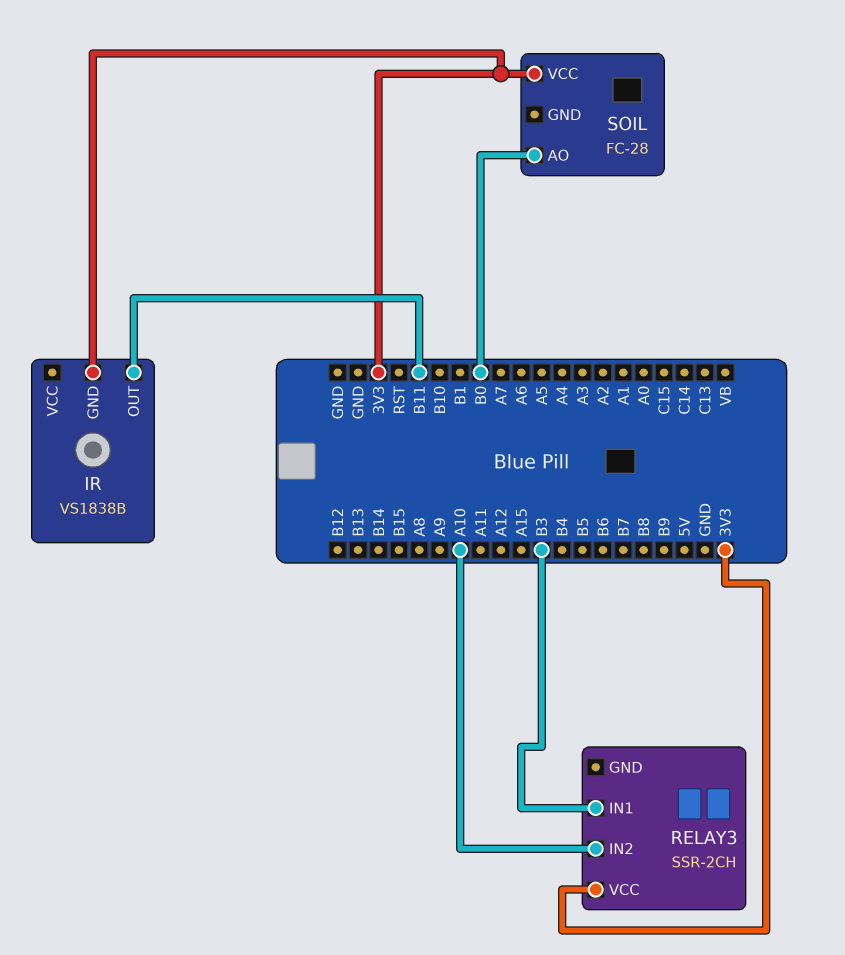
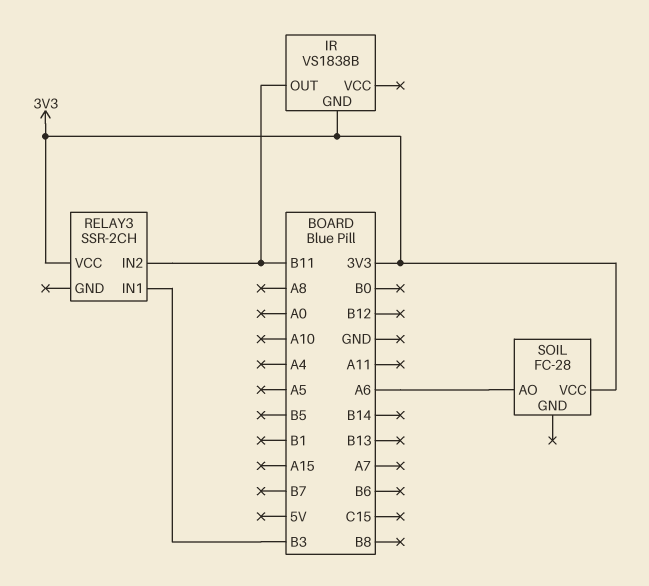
RELAY3 pin IN2: A10 -> B11
SOIL pin AO: B0 -> A6

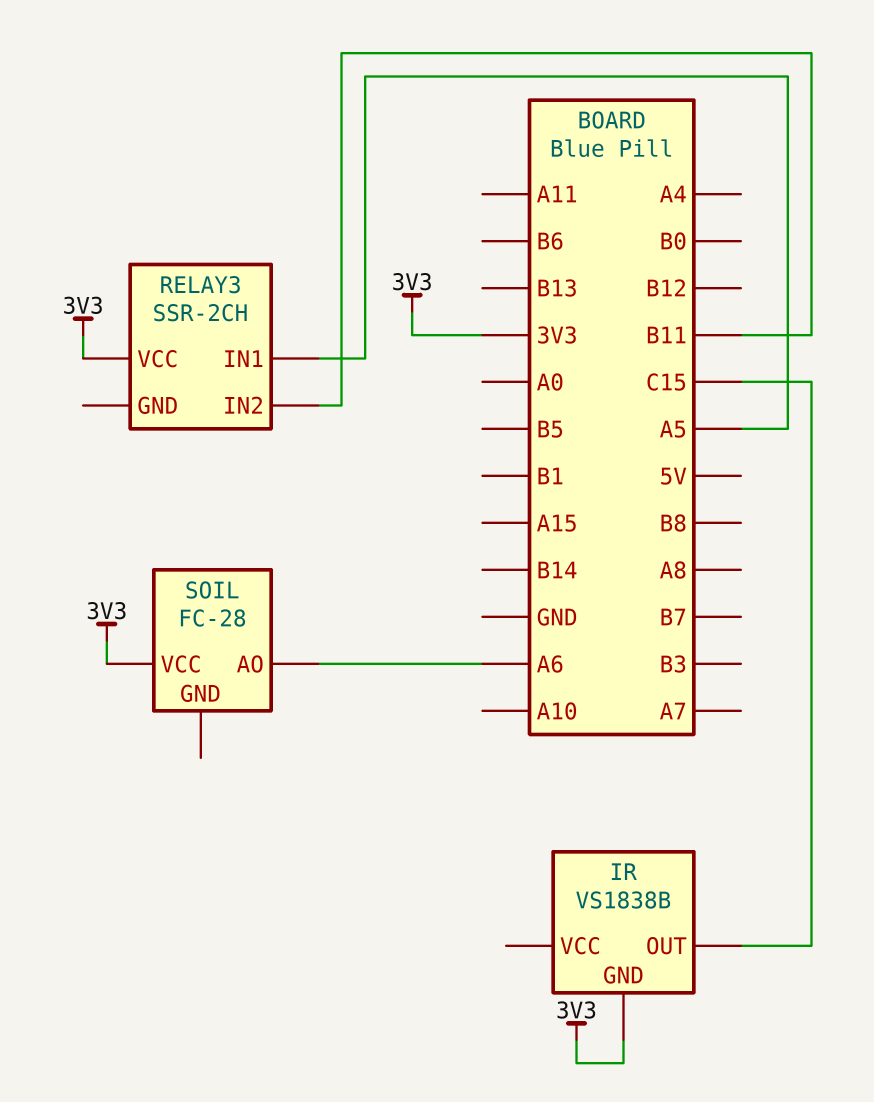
IR pin OUT: B11 -> C15
RELAY3 pin IN1: B3 -> A5

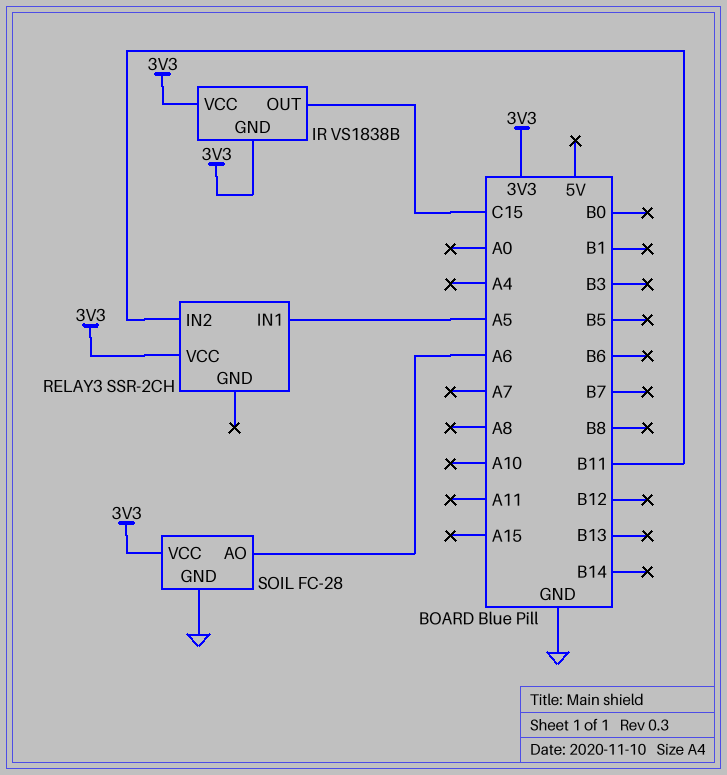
IR pin VCC: none -> 3V3
SOIL pin GND: none -> GND

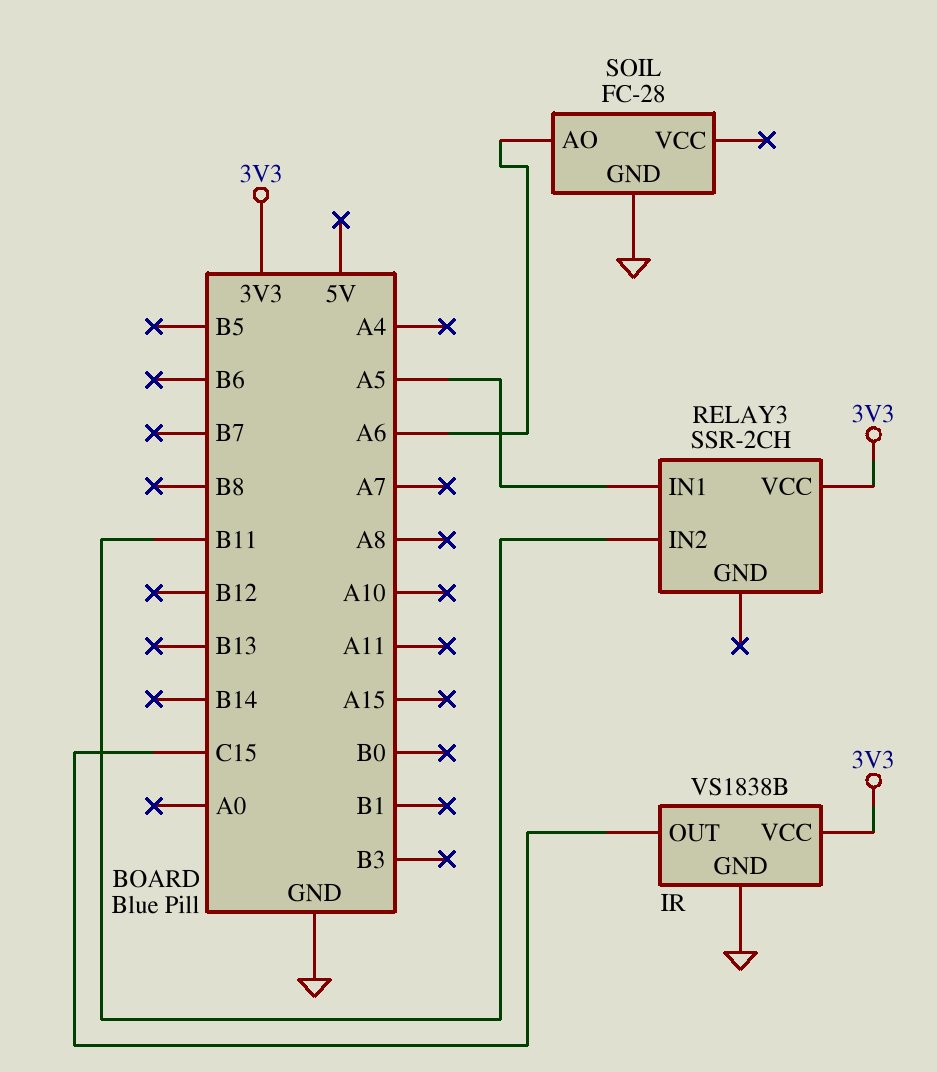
IR pin GND: 3V3 -> GND
SOIL pin VCC: 3V3 -> none

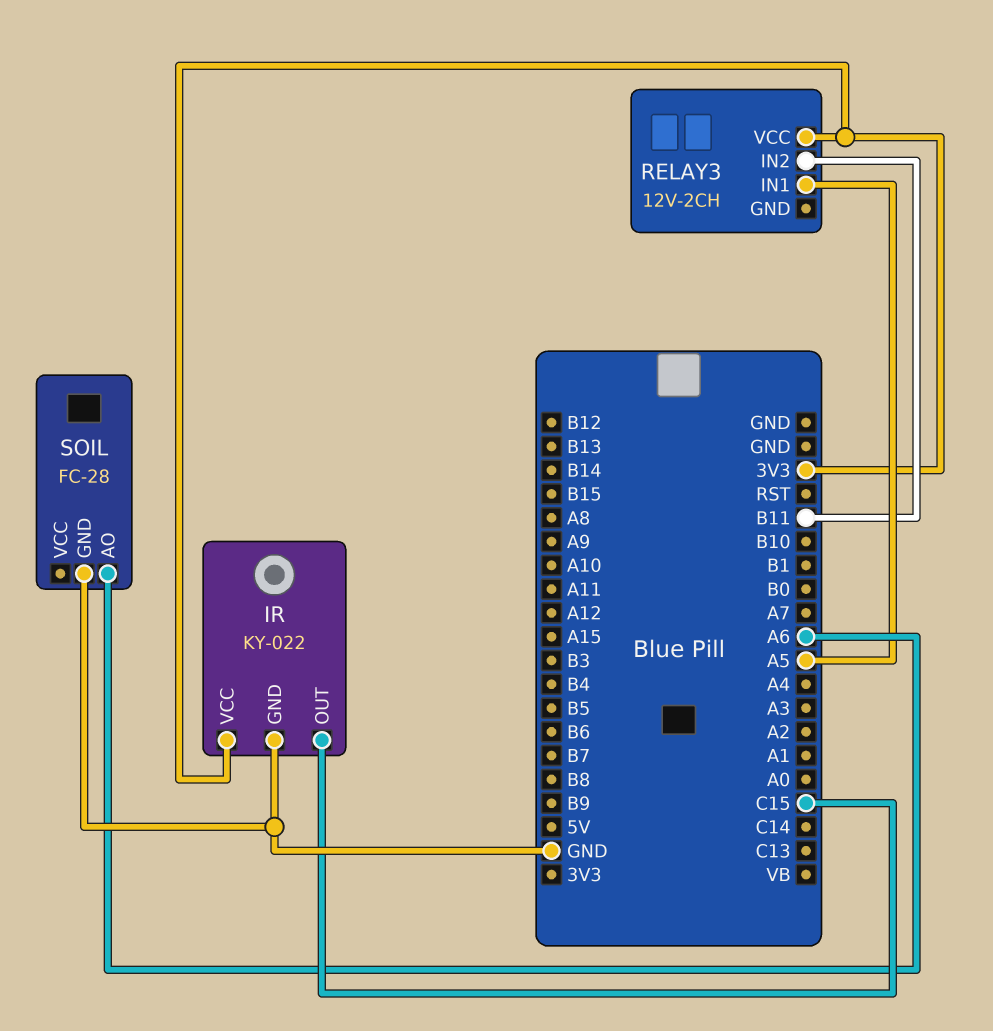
IR: VS1838B -> KY-022
RELAY3: SSR-2CH -> 12V-2CH

